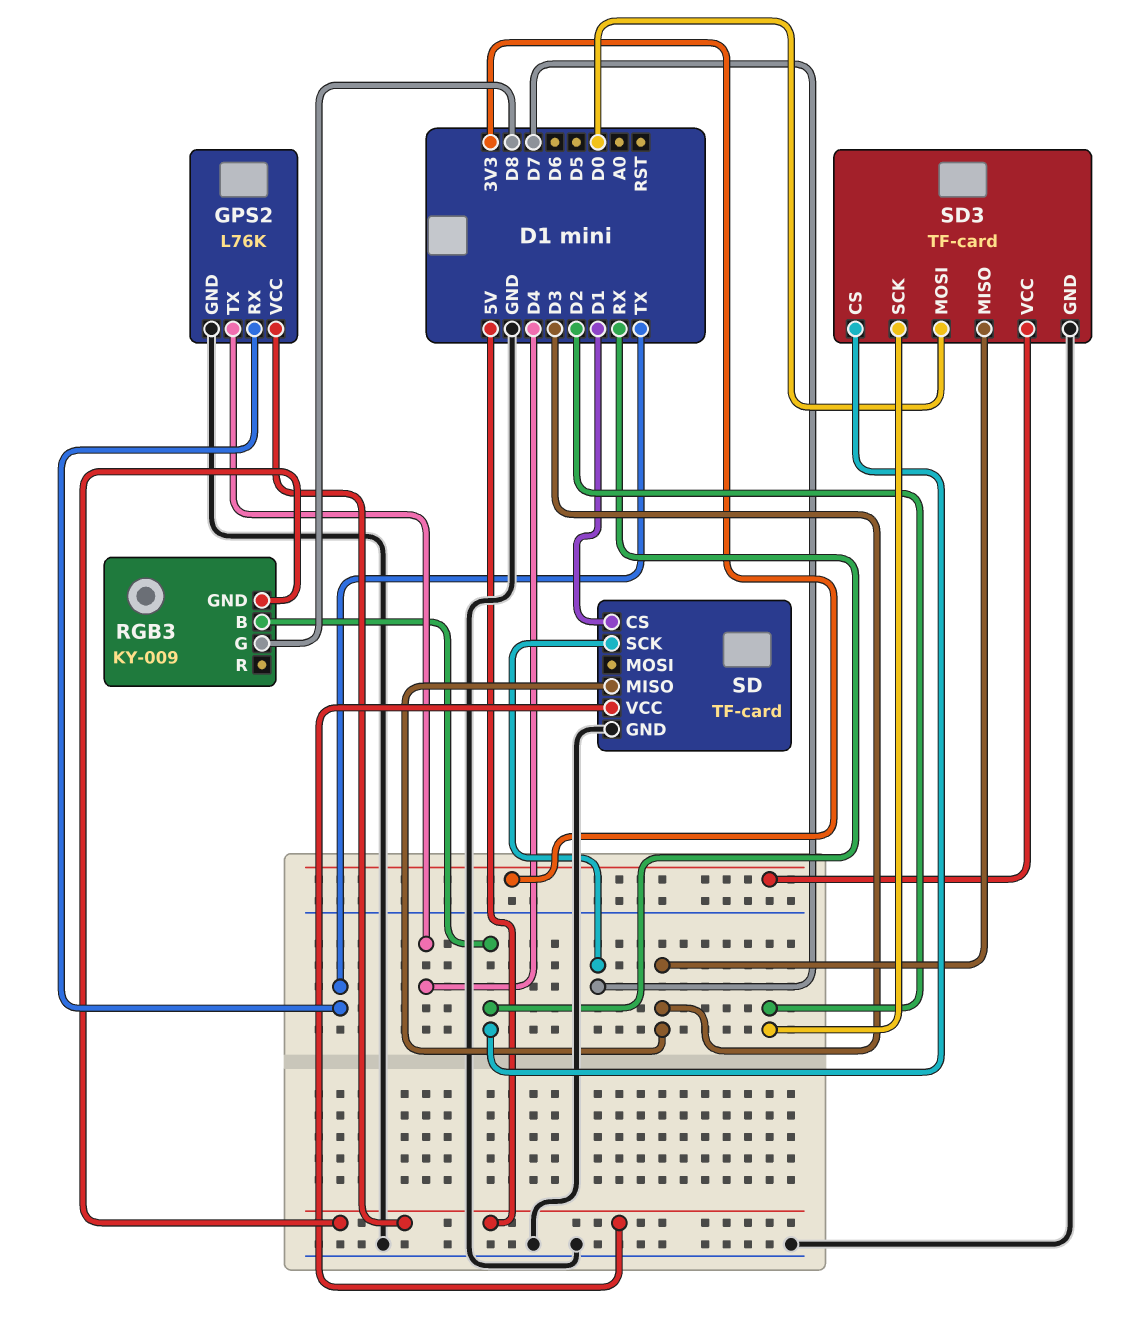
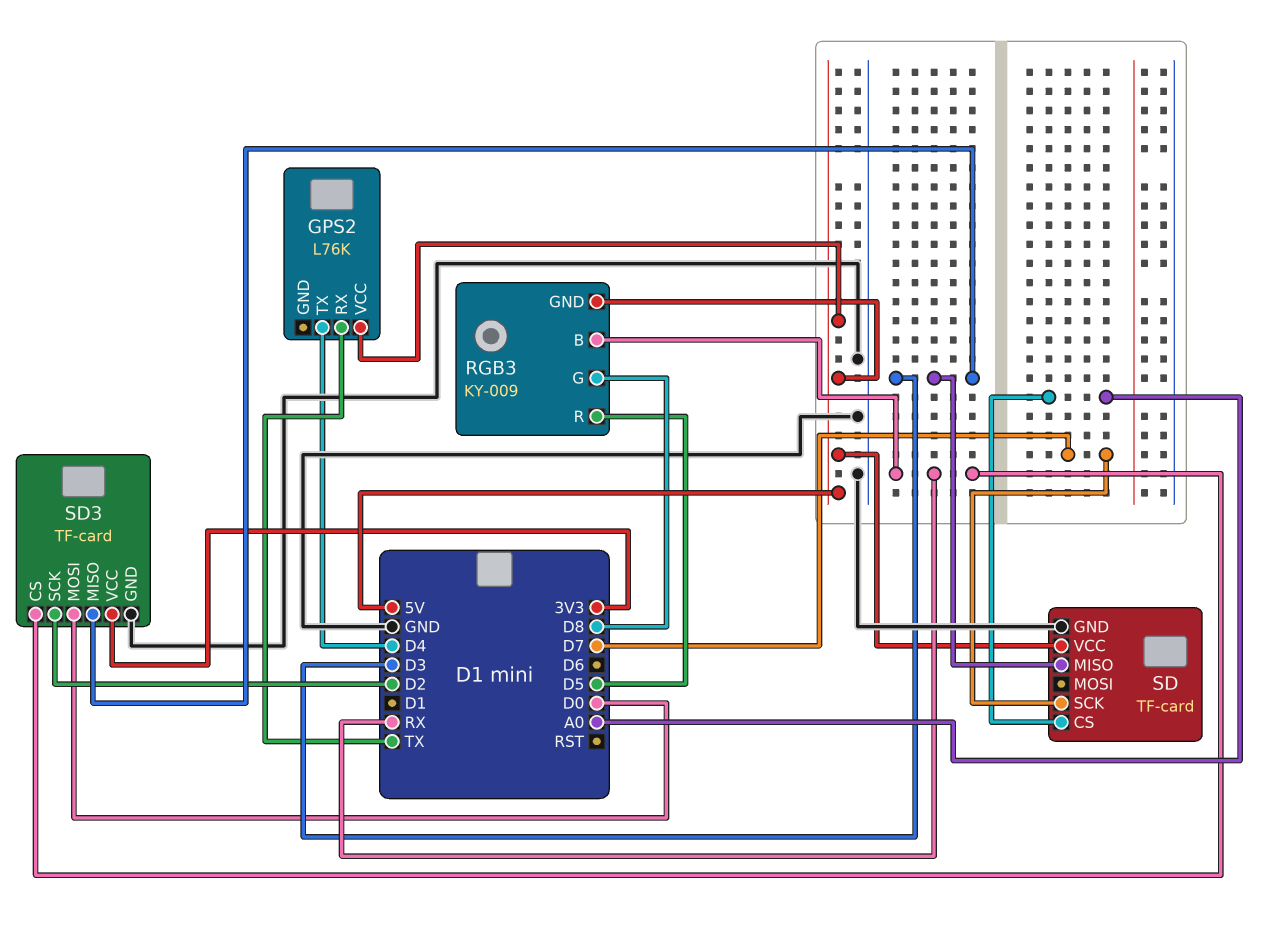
GPS2 pin GND: GND -> none
RGB3 pin R: none -> D5
SD pin CS: D1 -> A0

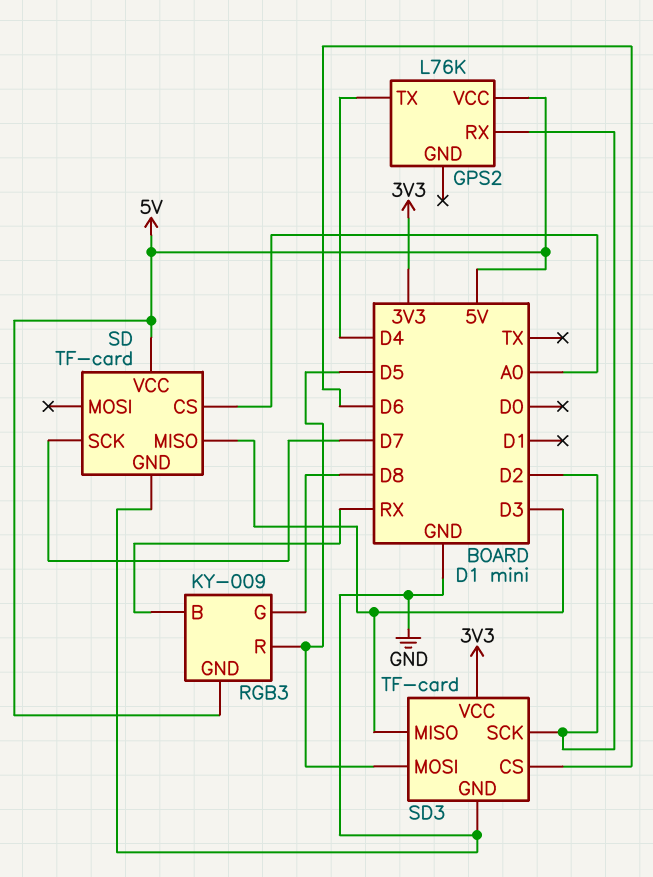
GPS2 pin RX: TX -> D2
SD3 pin CS: RX -> D6
SD3 pin MOSI: D0 -> D5

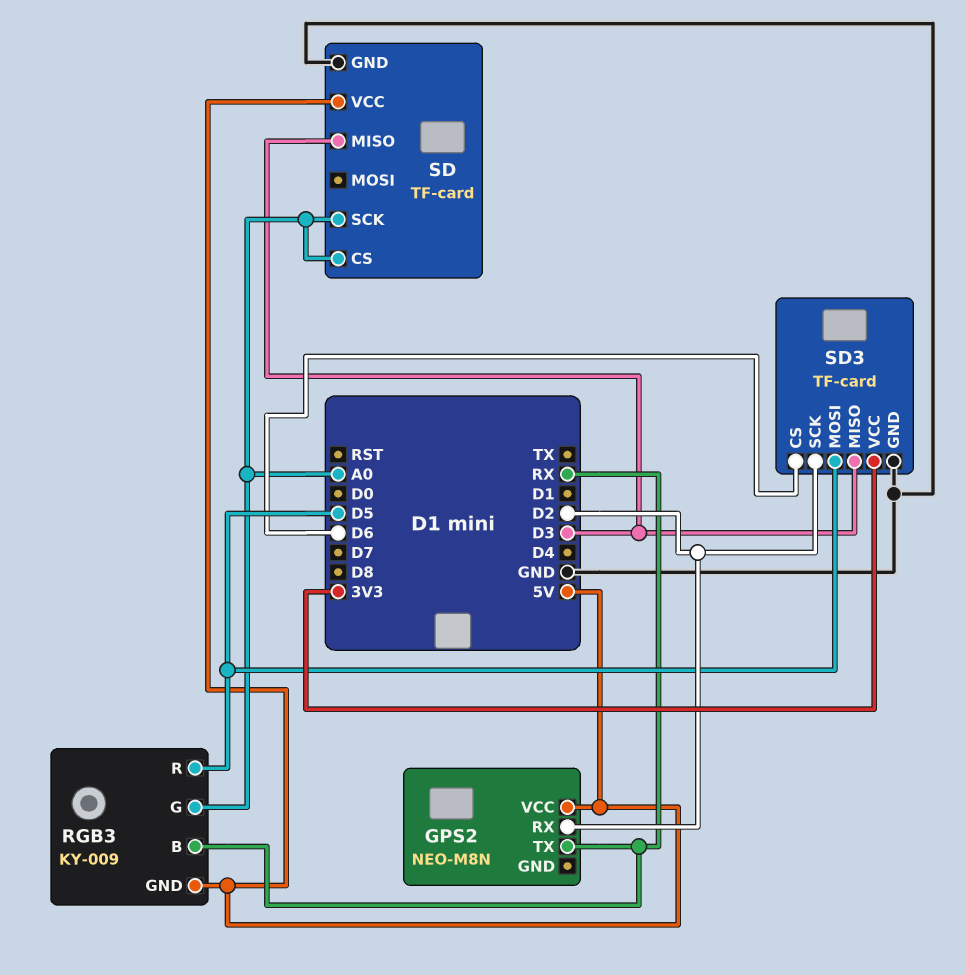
GPS2: L76K -> NEO-M8N
GPS2 pin TX: D4 -> RX
RGB3 pin G: D8 -> A0
SD pin SCK: D7 -> A0

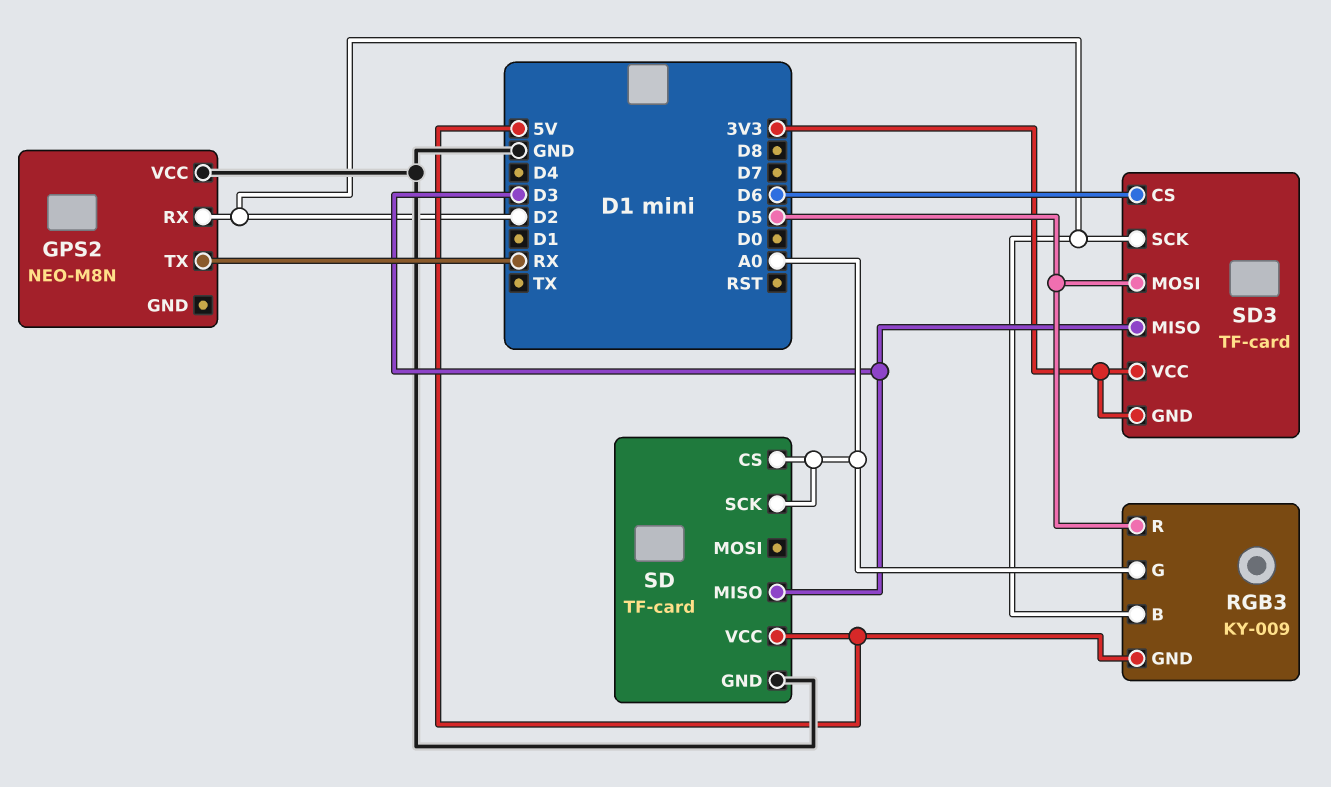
GPS2 pin VCC: 5V -> GND
RGB3 pin B: RX -> D2
SD3 pin GND: GND -> 3V3

